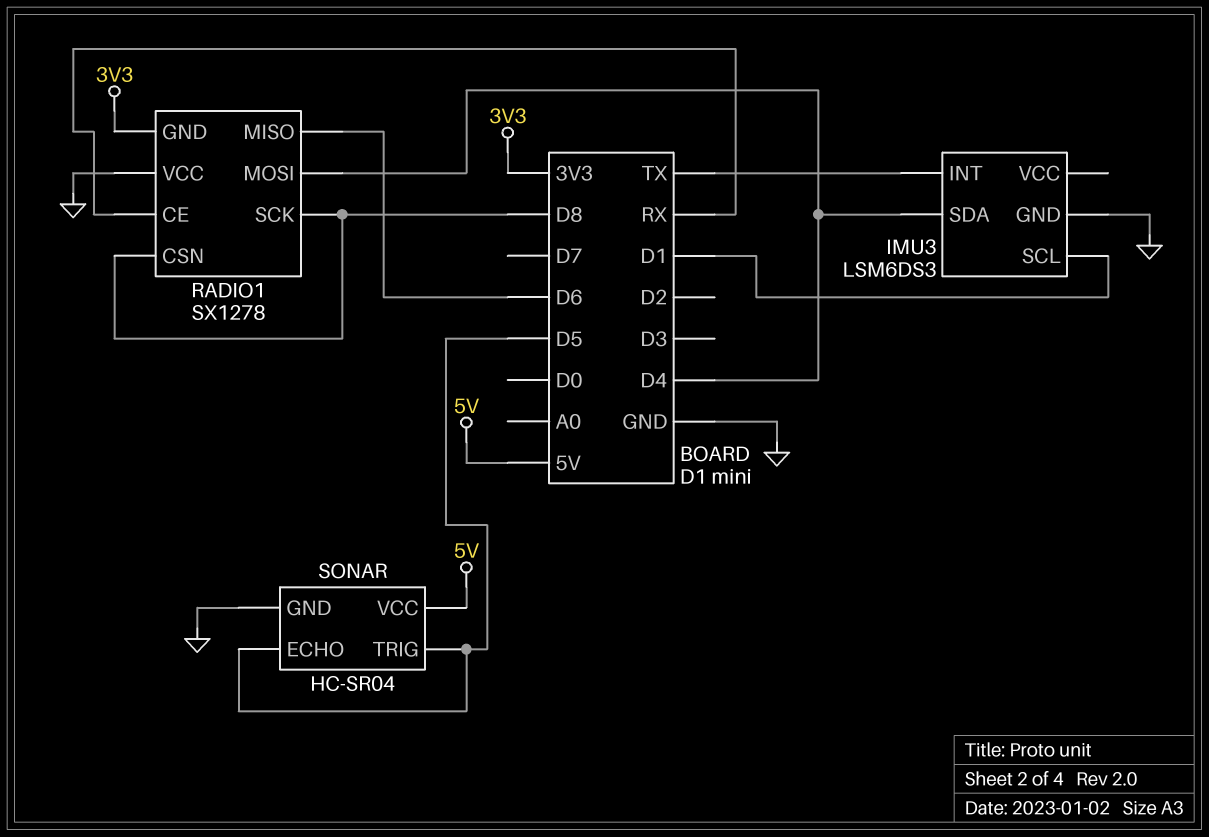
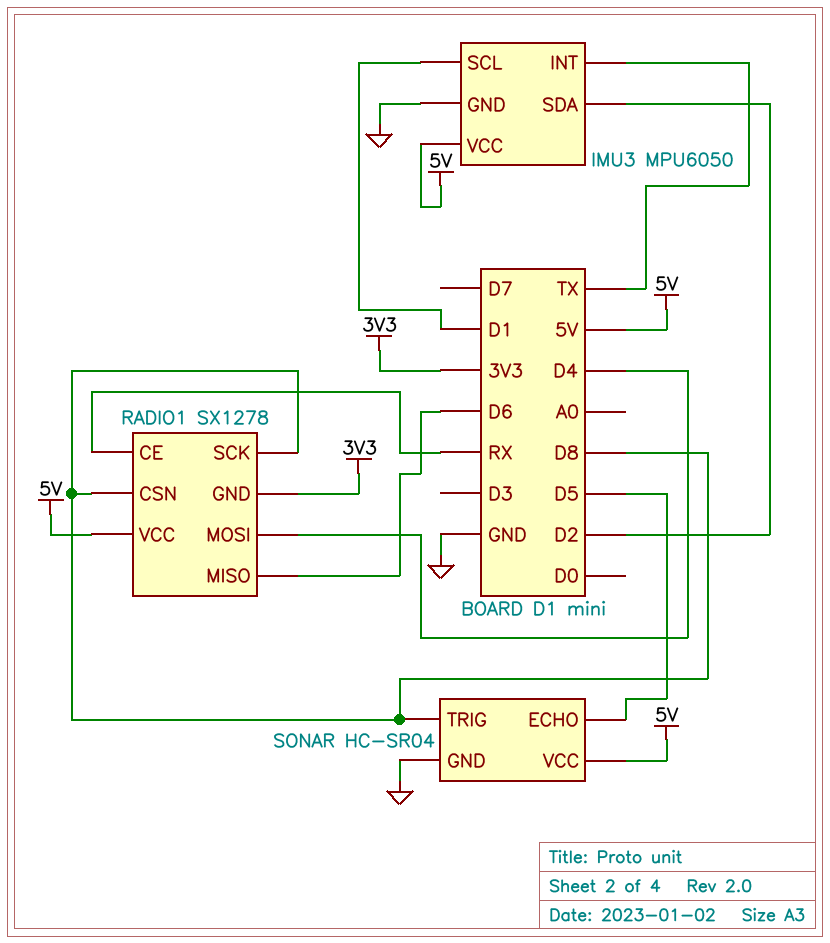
IMU3: LSM6DS3 -> MPU6050
IMU3 pin SDA: D4 -> D2
IMU3 pin VCC: none -> 5V
RADIO1 pin VCC: GND -> 5V
SONAR pin TRIG: D5 -> D8

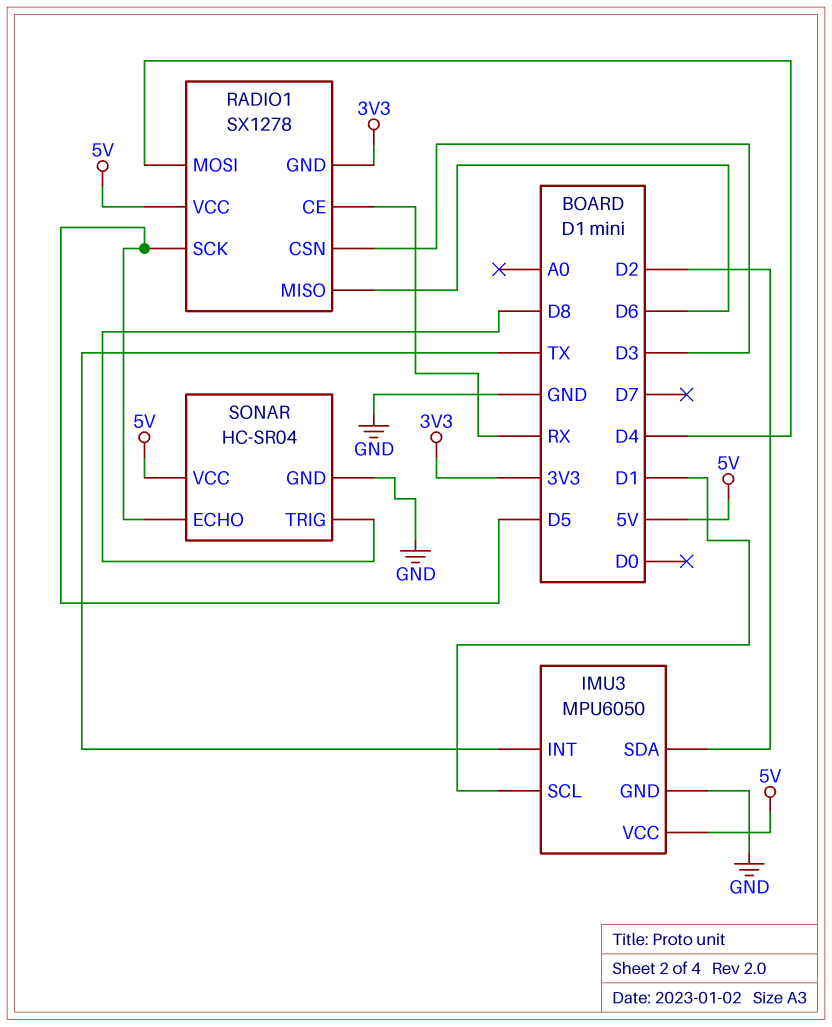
RADIO1 pin CSN: D8 -> D3
RADIO1 pin SCK: D8 -> D5

